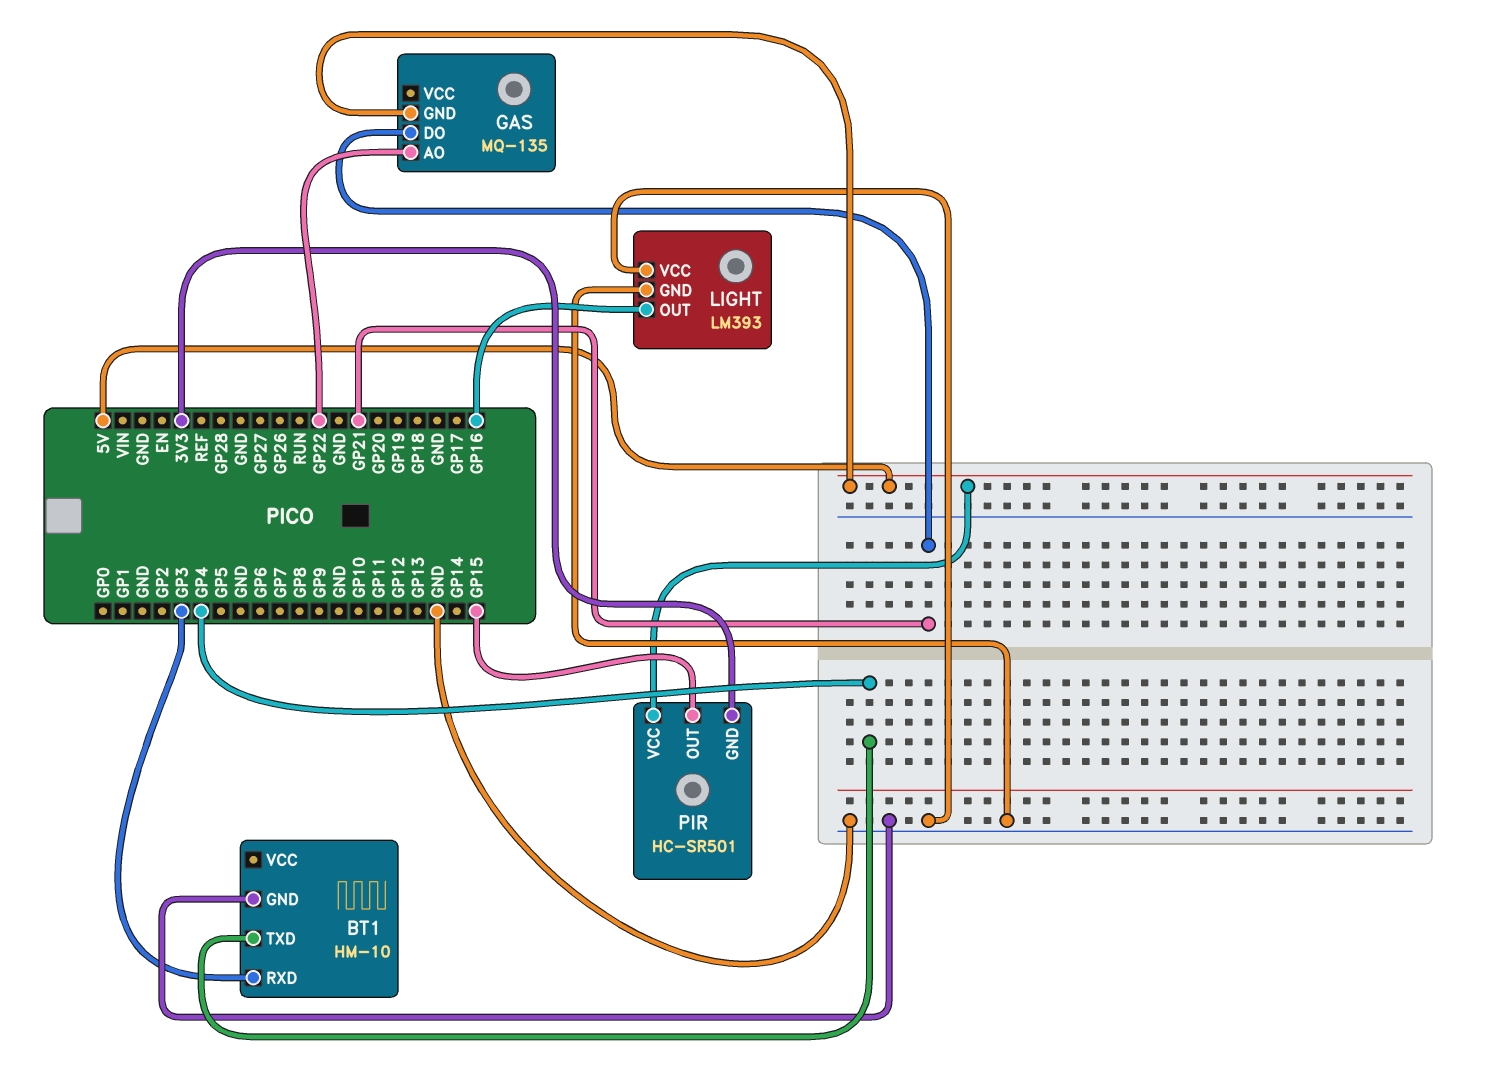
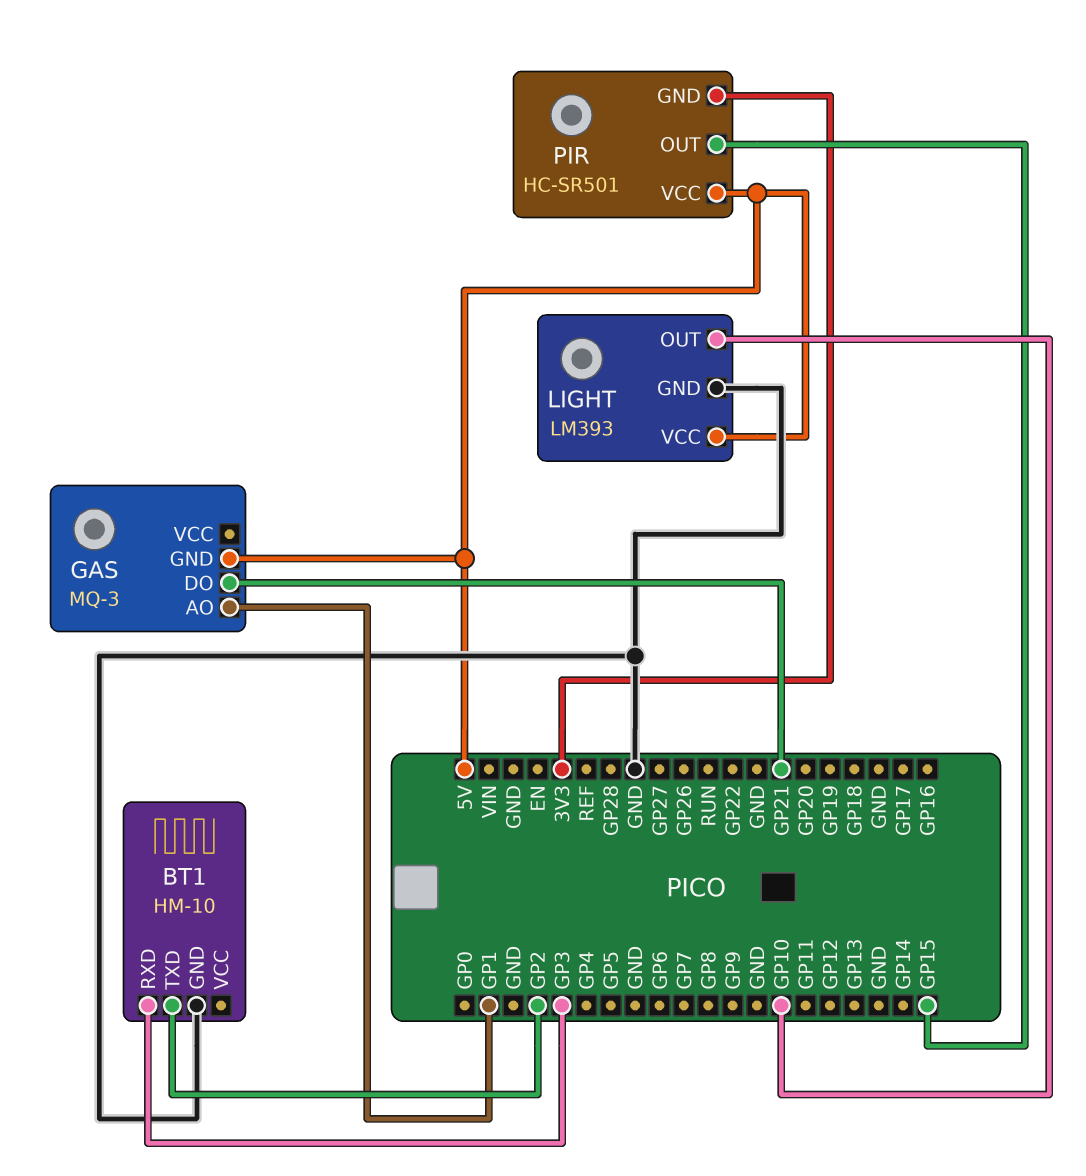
BT1 pin TXD: GP4 -> GP2
GAS: MQ-135 -> MQ-3
GAS pin AO: GP22 -> GP1
LIGHT pin OUT: GP16 -> GP10
LIGHT pin VCC: GND -> 5V

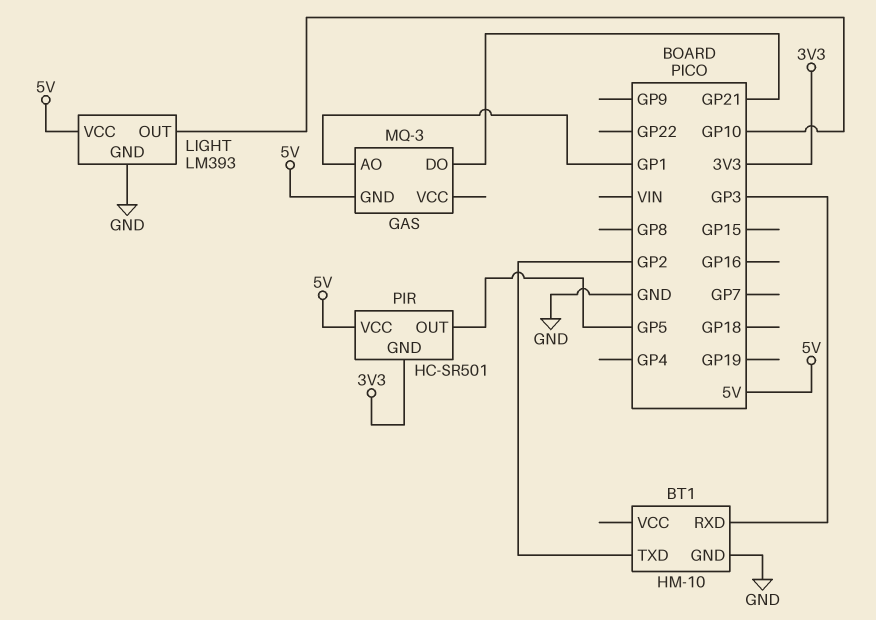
PIR pin OUT: GP15 -> GP5

